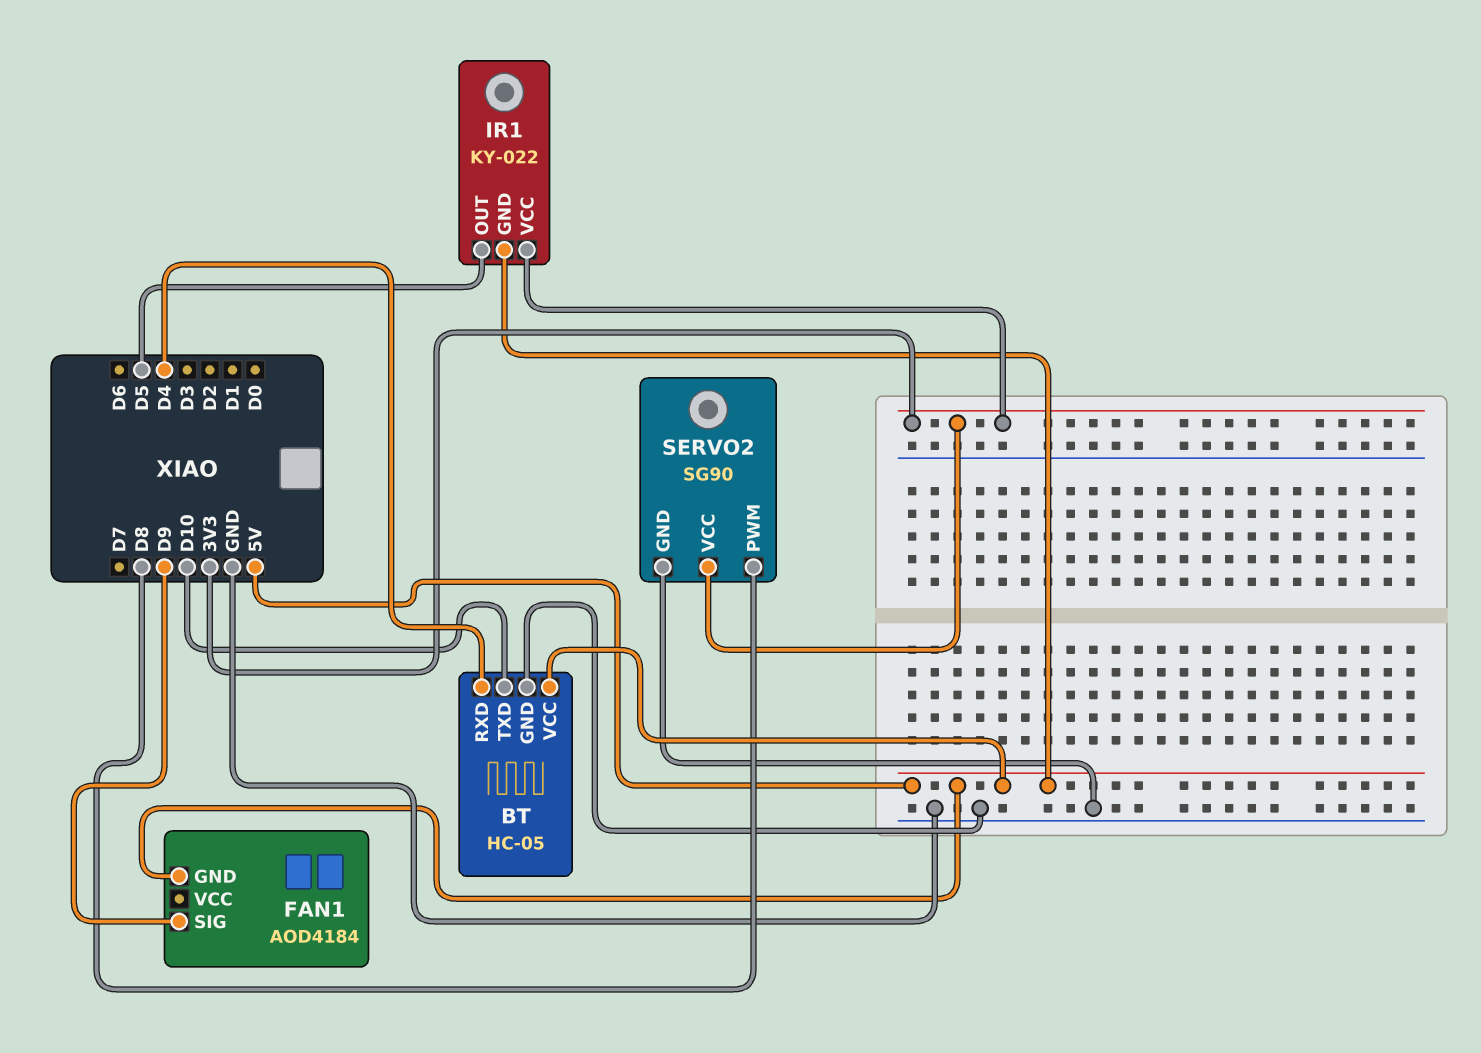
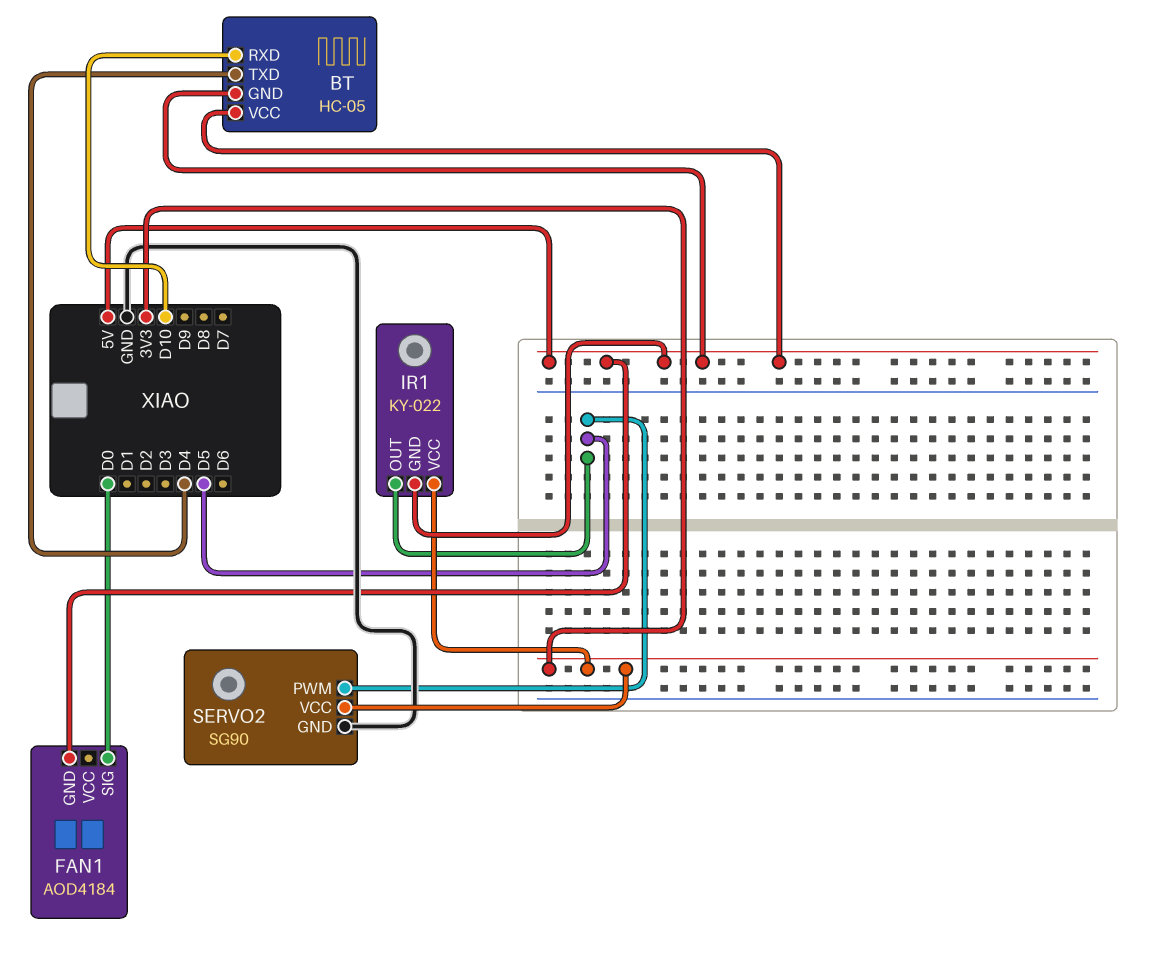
BT pin GND: GND -> 5V
BT pin RXD: D4 -> D10
BT pin TXD: D10 -> D4
FAN1 pin SIG: D9 -> D0
SERVO2 pin PWM: D8 -> D5

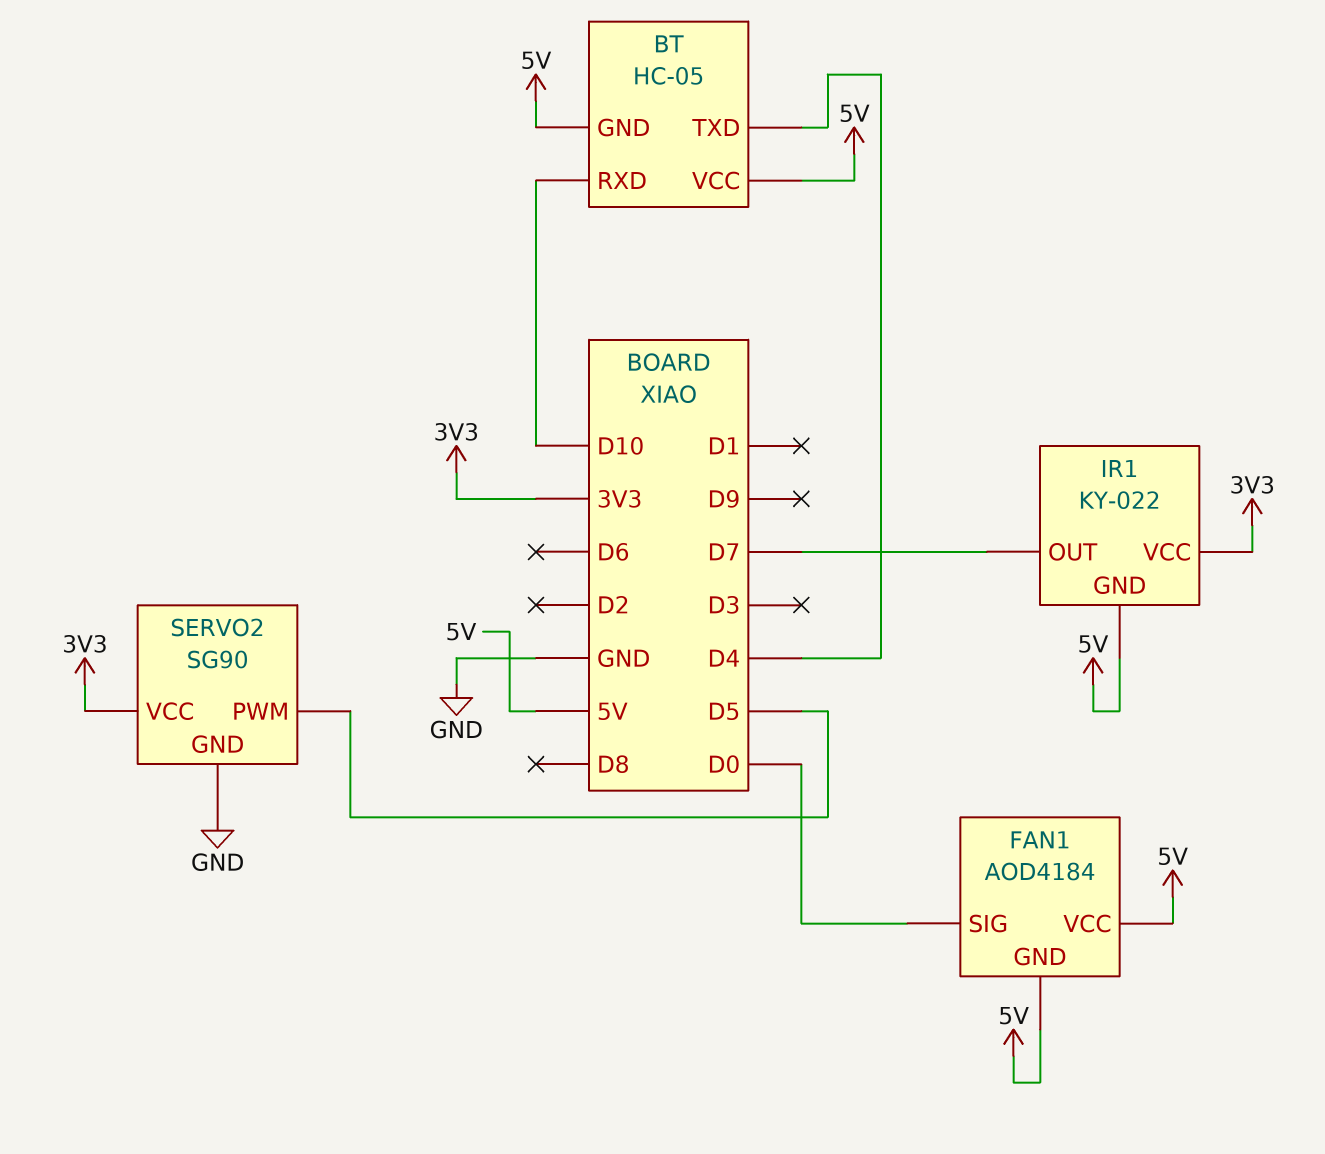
FAN1 pin VCC: none -> 5V
IR1 pin OUT: D5 -> D7

